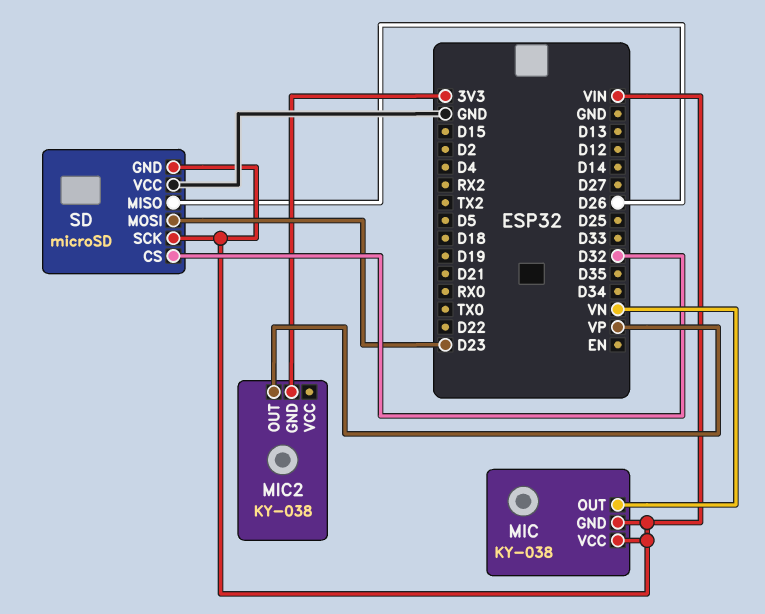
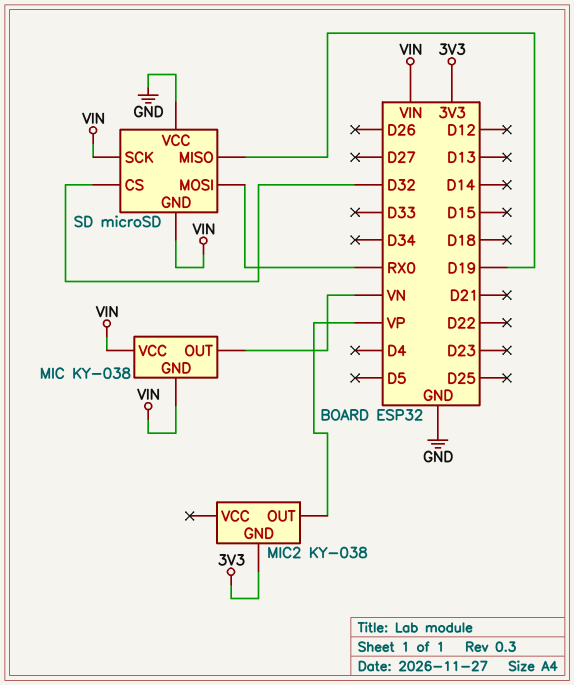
SD pin MISO: D26 -> D19
SD pin MOSI: D23 -> RX0

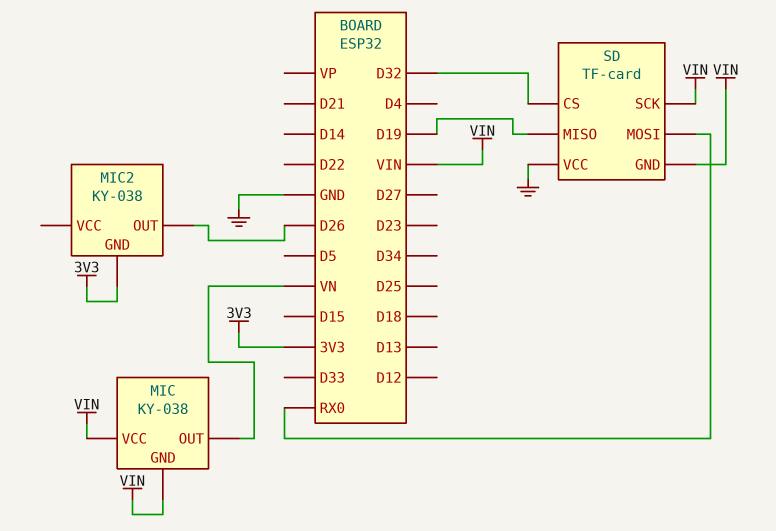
MIC2 pin OUT: VP -> D26
SD: microSD -> TF-card

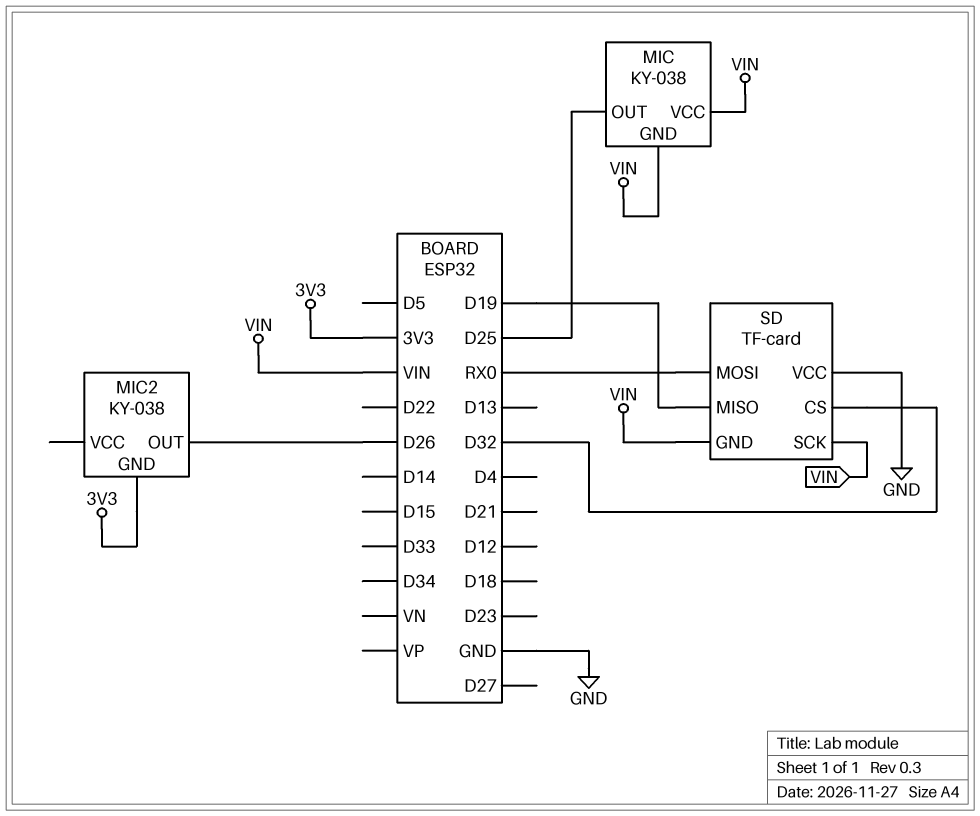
MIC pin OUT: VN -> D25

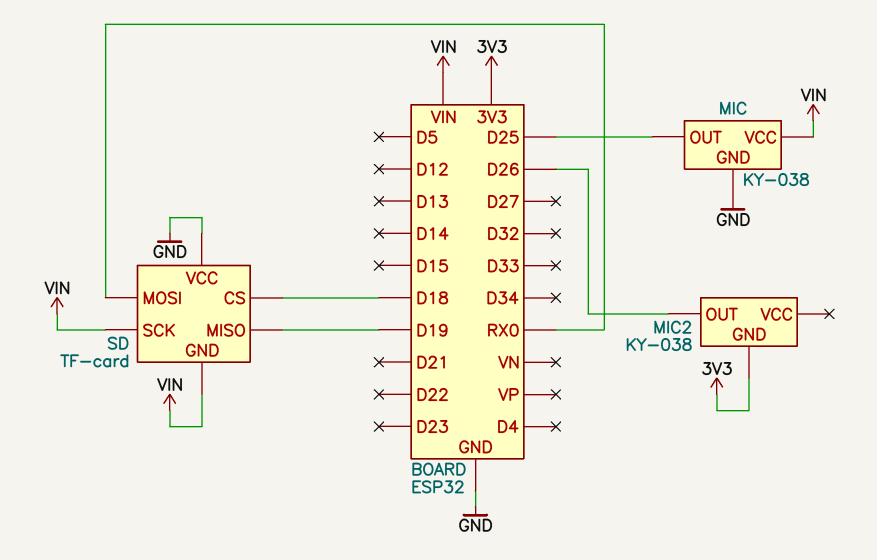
MIC pin GND: VIN -> GND
SD pin CS: D32 -> D18

